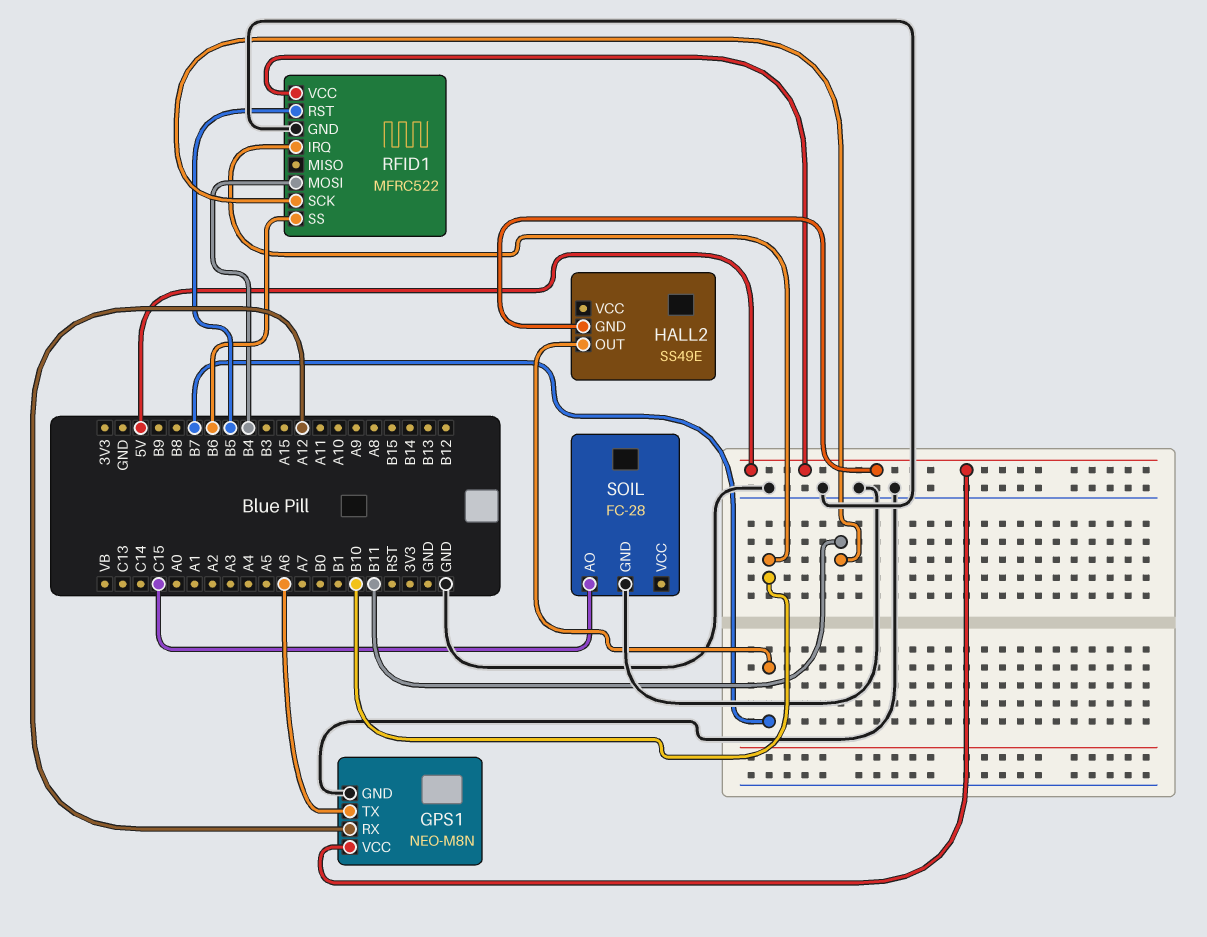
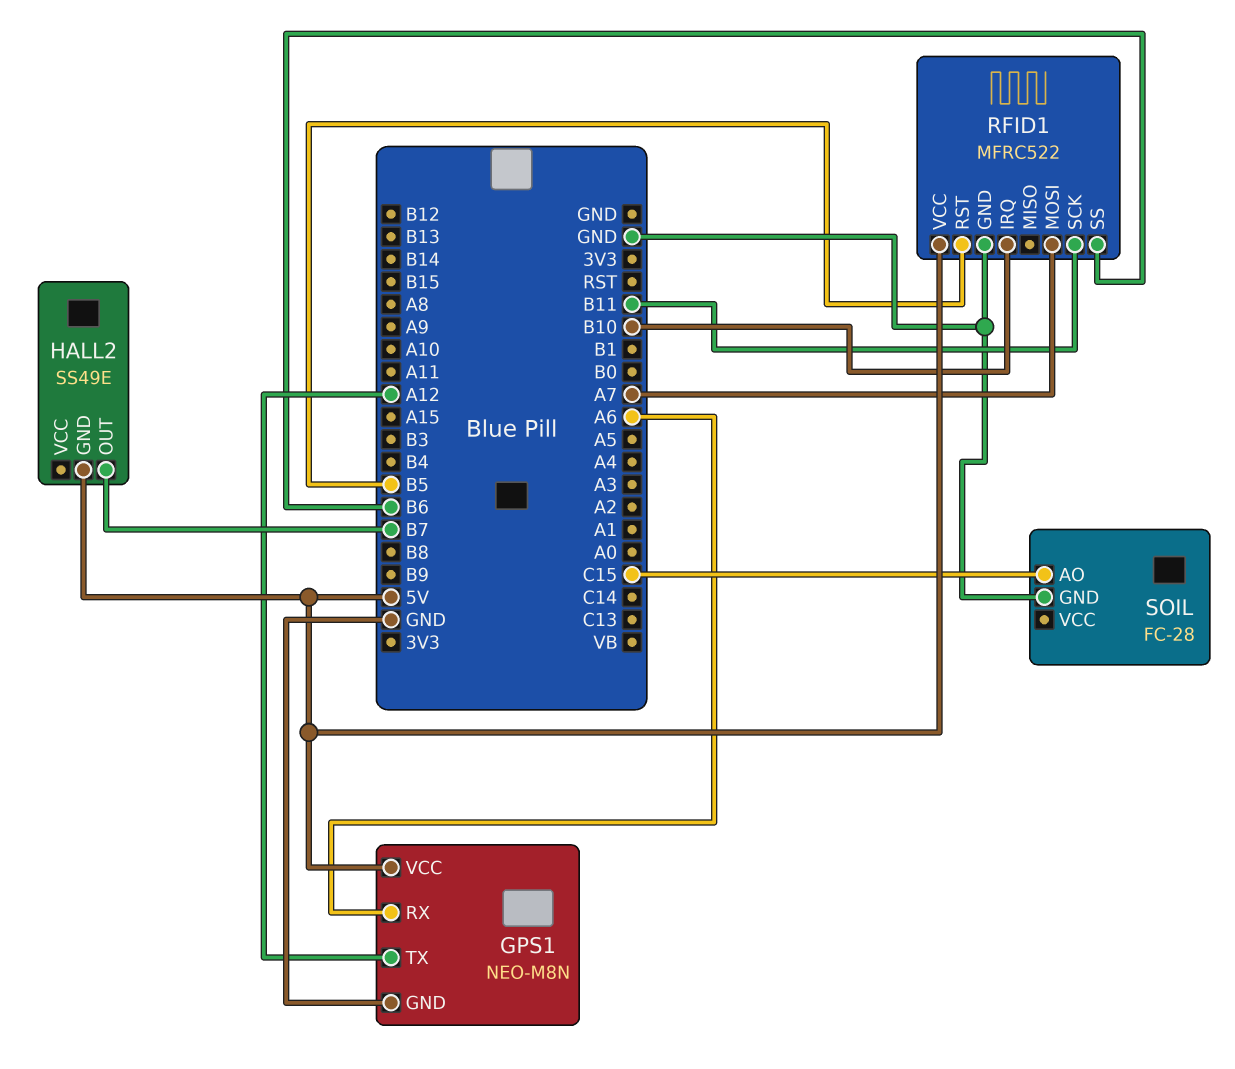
GPS1 pin RX: A12 -> A6
GPS1 pin TX: A6 -> A12
RFID1 pin MOSI: B4 -> A7

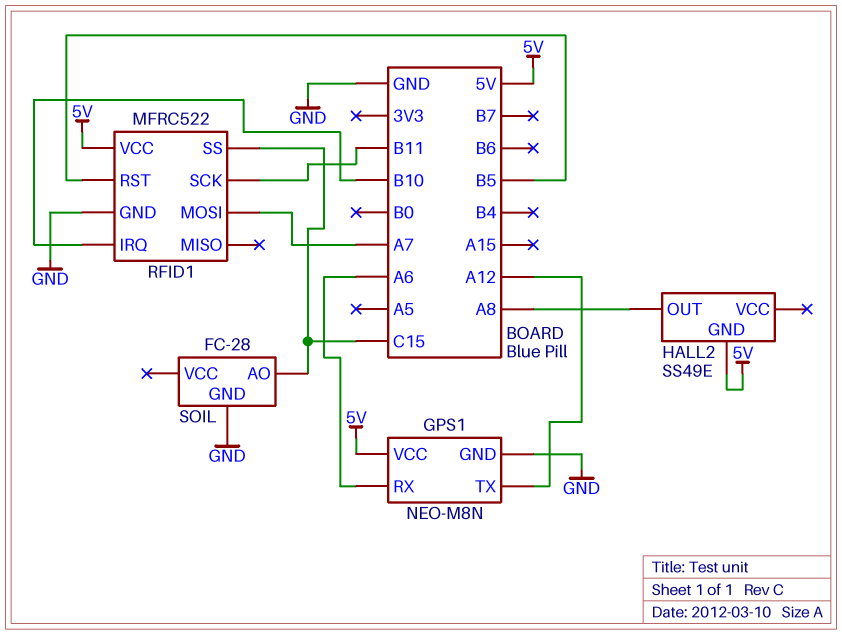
HALL2 pin OUT: B7 -> A8
RFID1 pin SS: B6 -> C15

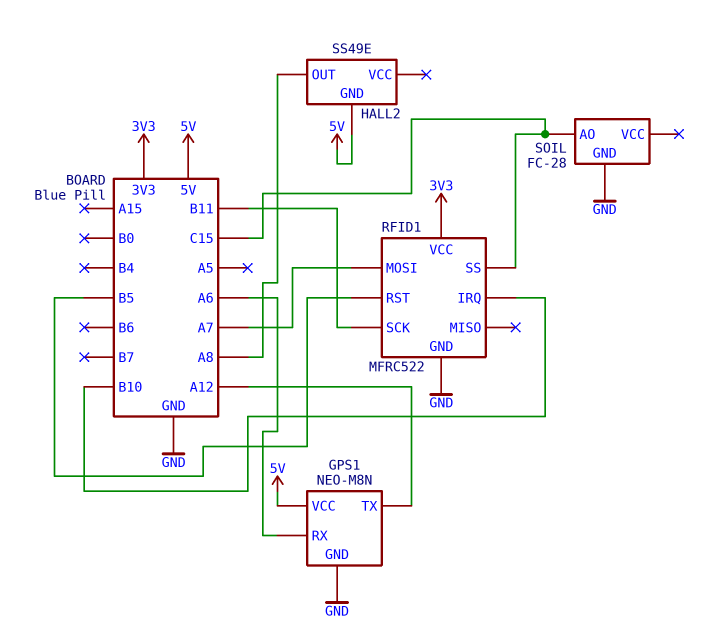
RFID1 pin VCC: 5V -> 3V3

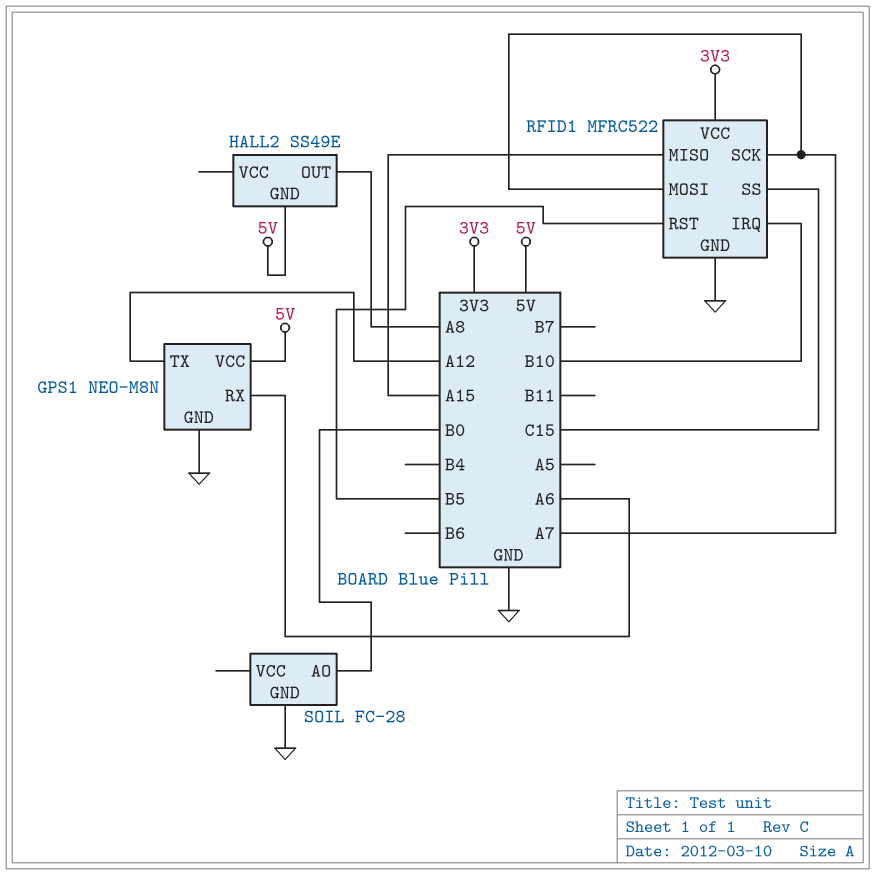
RFID1 pin MISO: none -> A15
RFID1 pin SCK: B11 -> A7
SOIL pin AO: C15 -> B0

